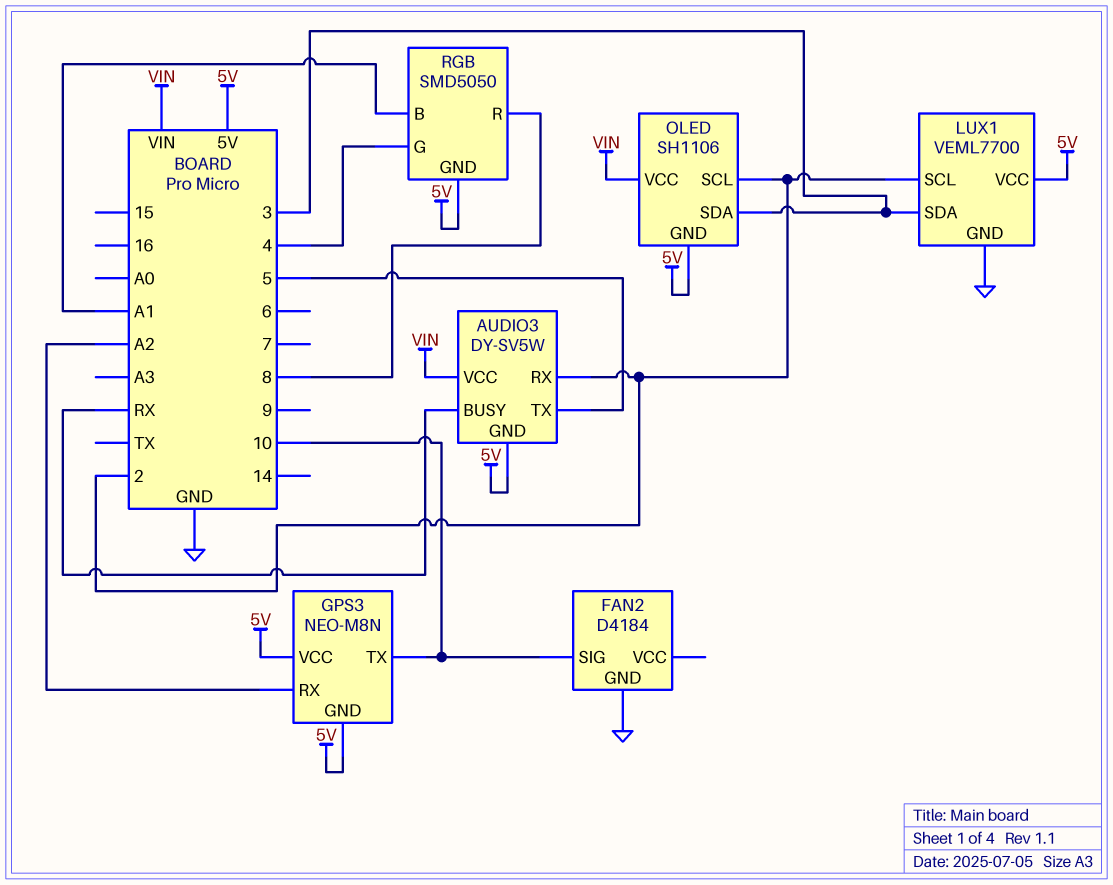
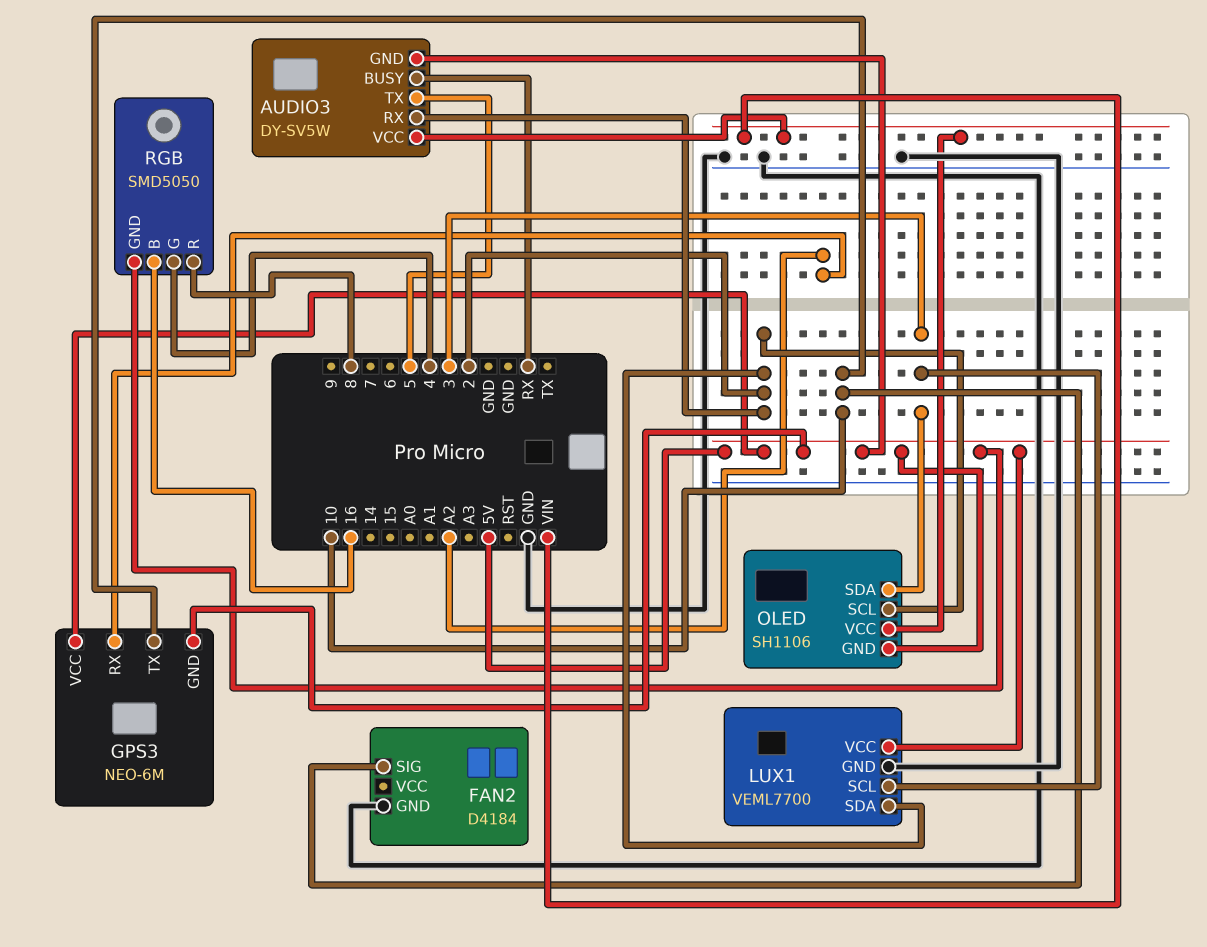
GPS3: NEO-M8N -> NEO-6M
LUX1 pin SCL: 2 -> 3
LUX1 pin SDA: 3 -> 2
RGB pin B: A1 -> 16

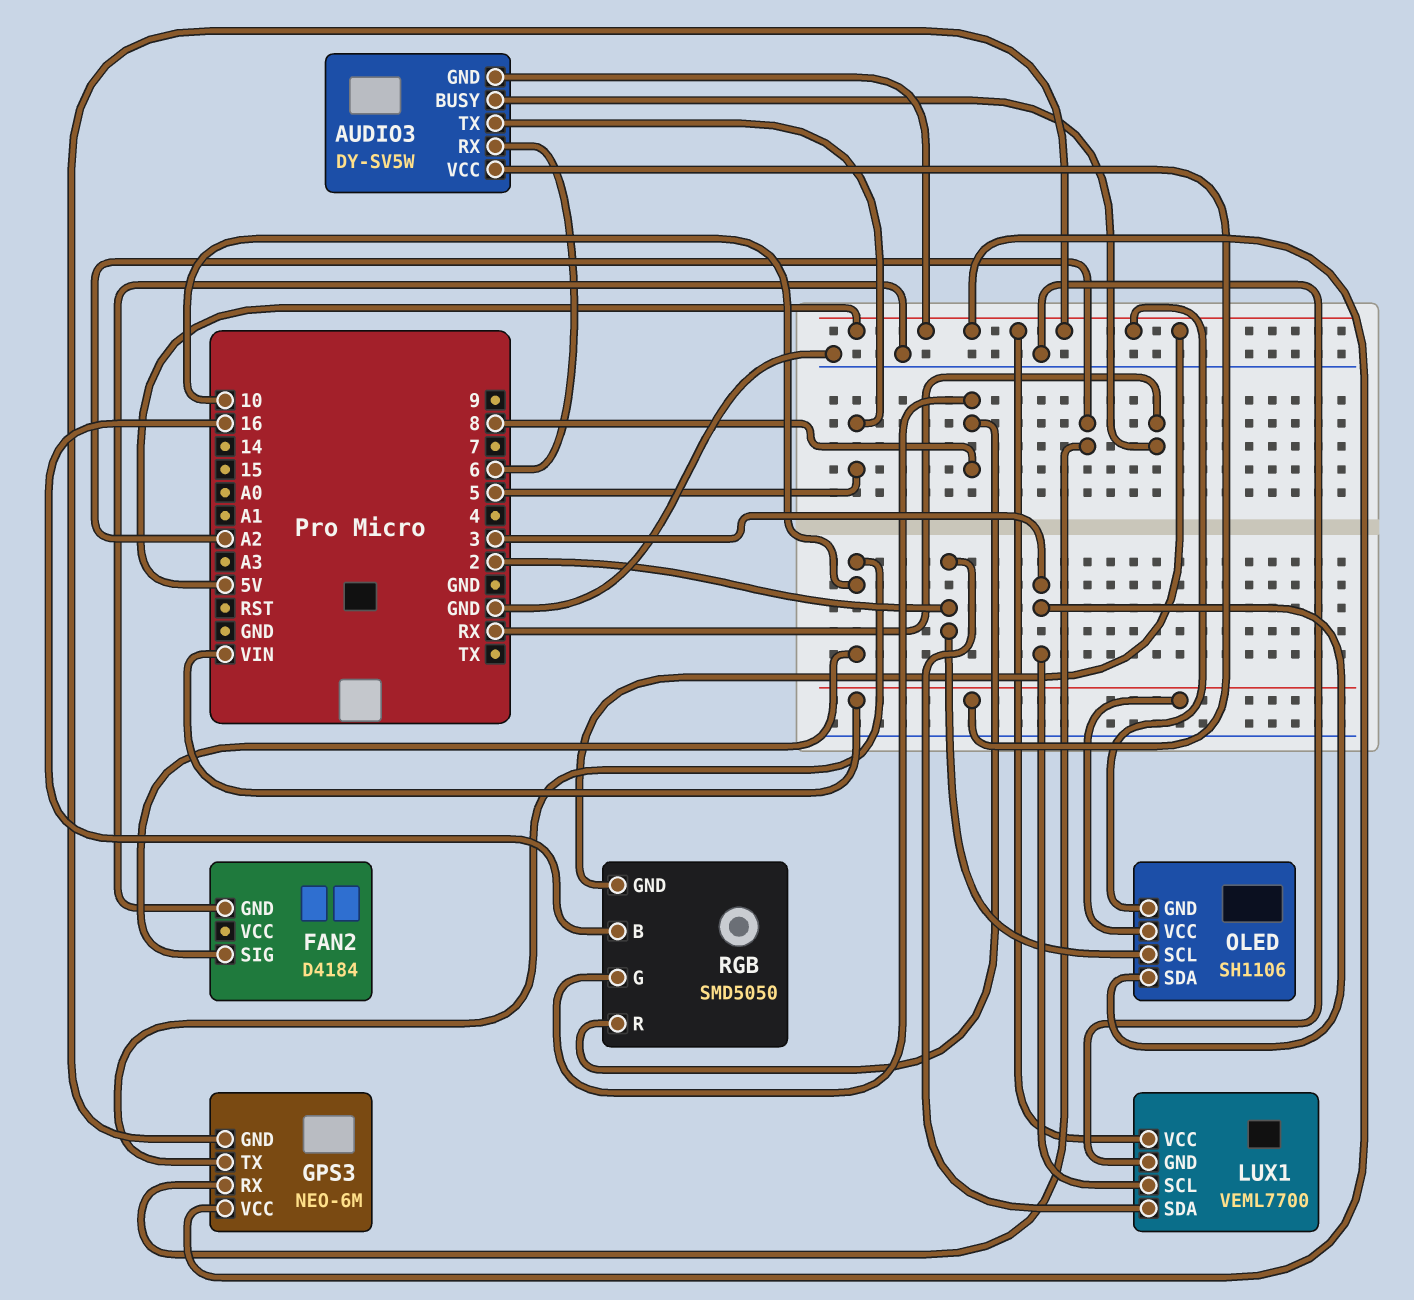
AUDIO3 pin RX: 2 -> 6
RGB pin G: 4 -> 8

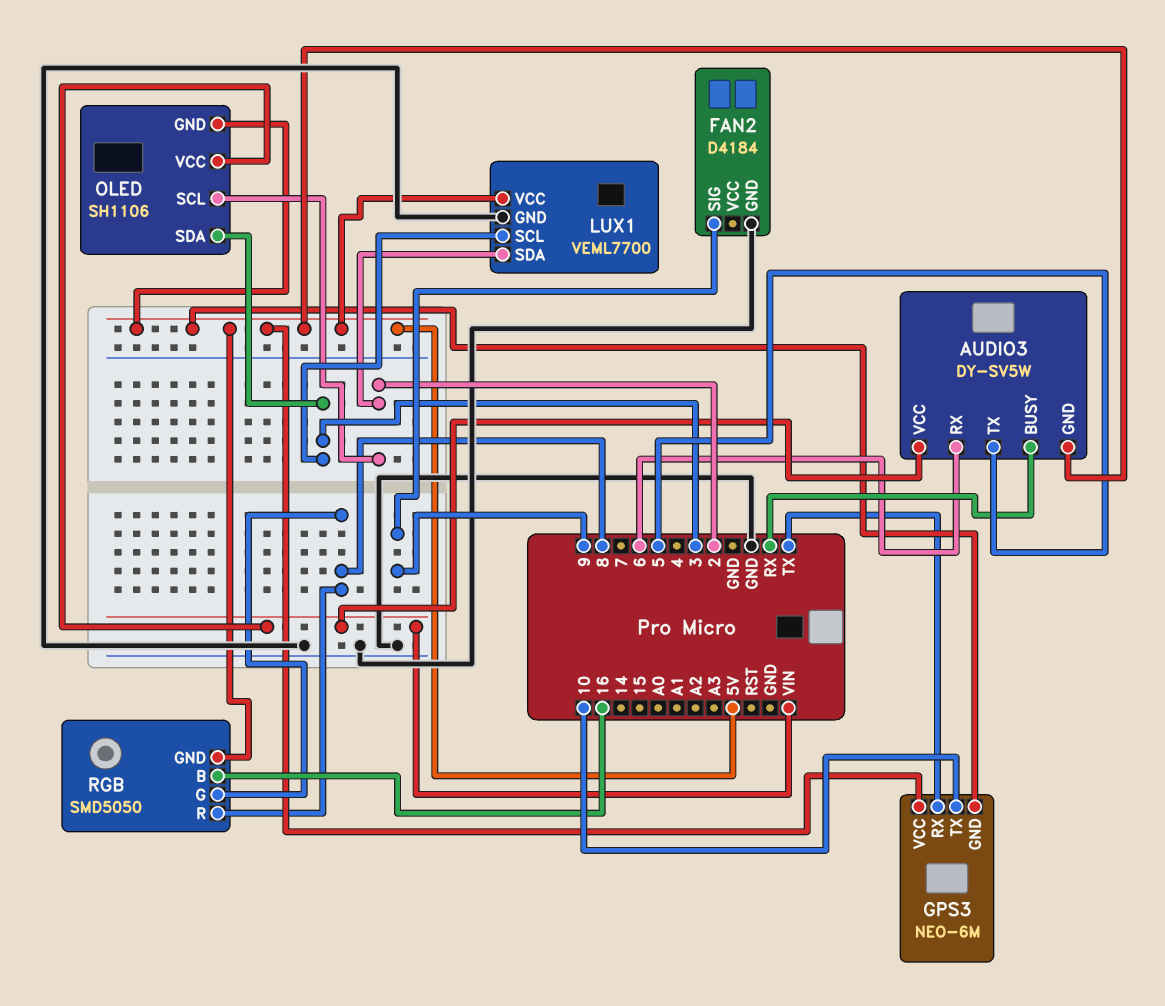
FAN2 pin SIG: 10 -> 9
GPS3 pin RX: A2 -> TX

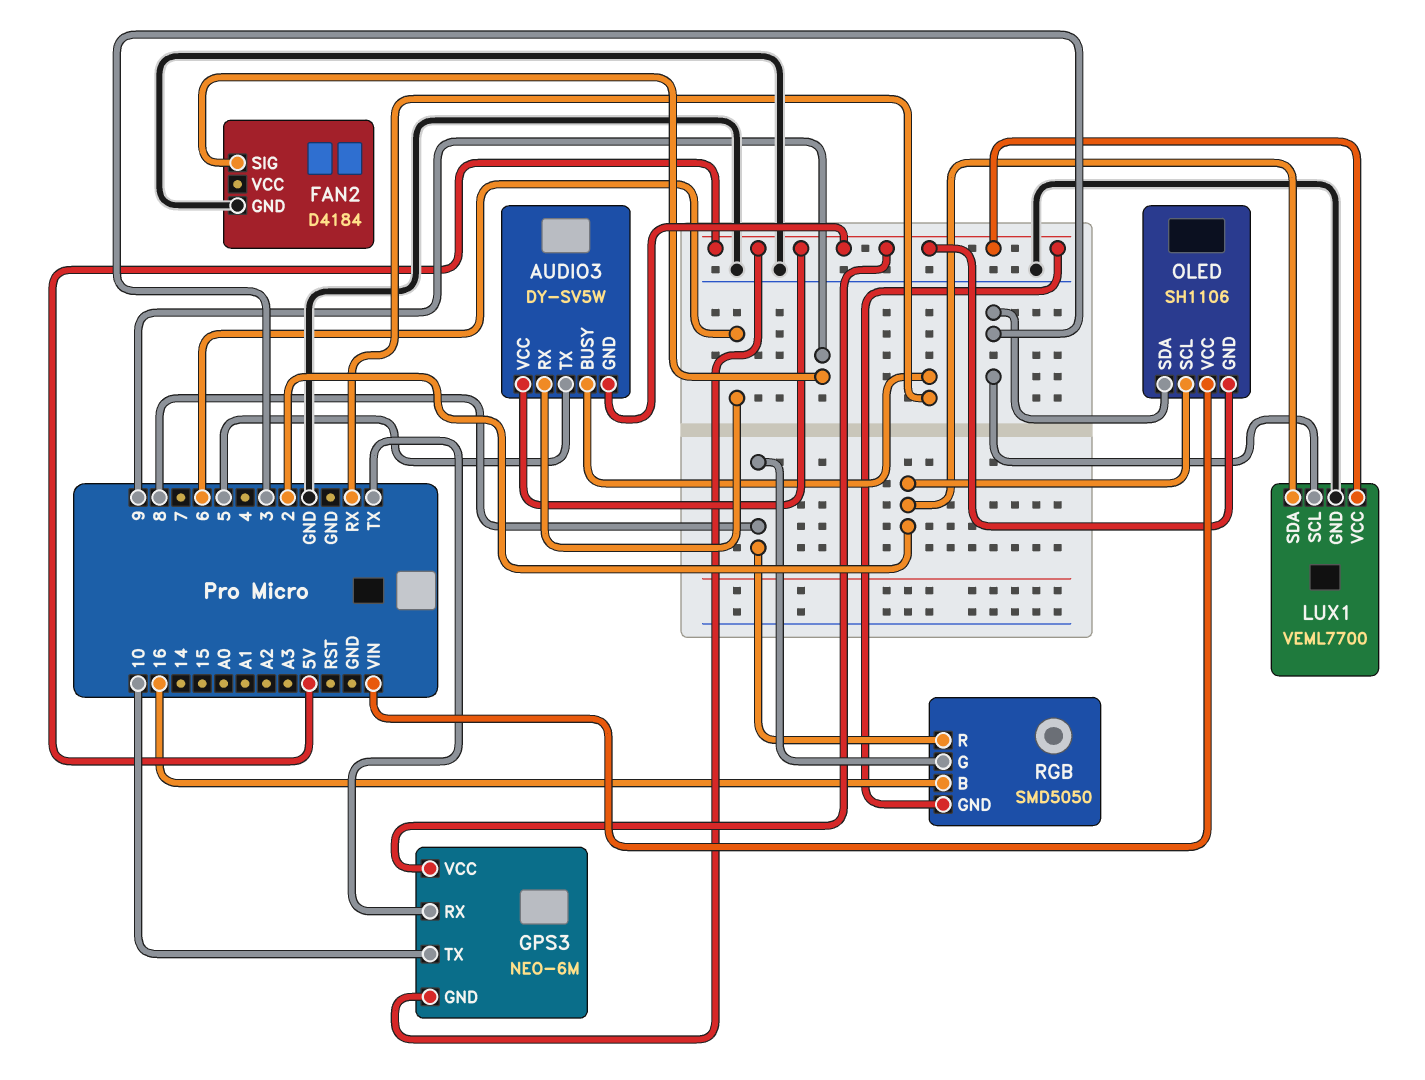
AUDIO3 pin VCC: VIN -> 5V

